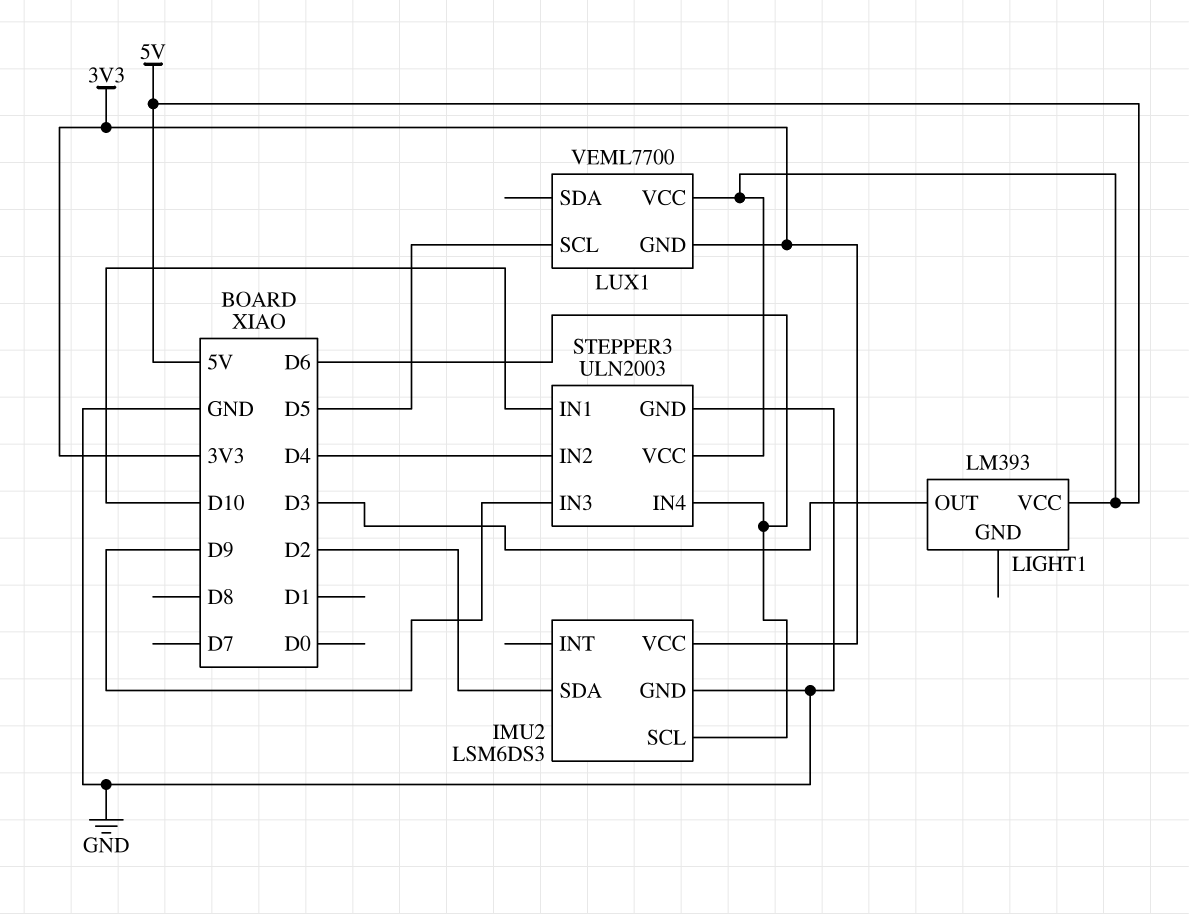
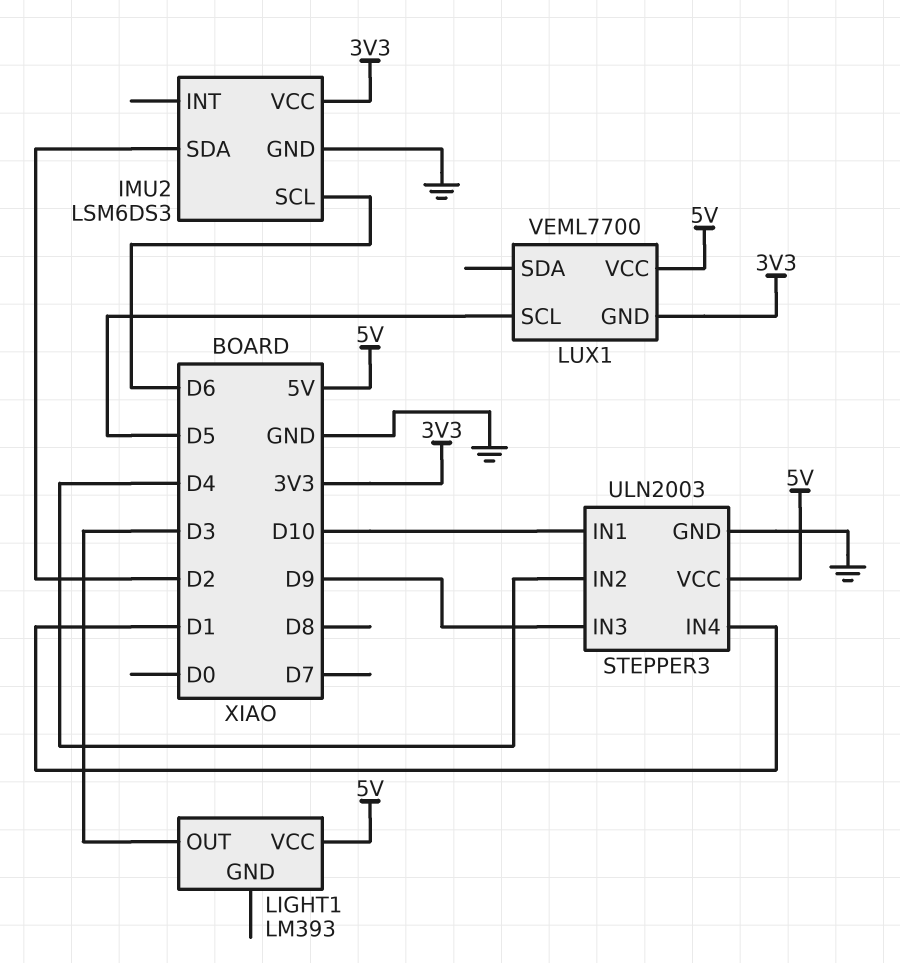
STEPPER3 pin IN4: D6 -> D1

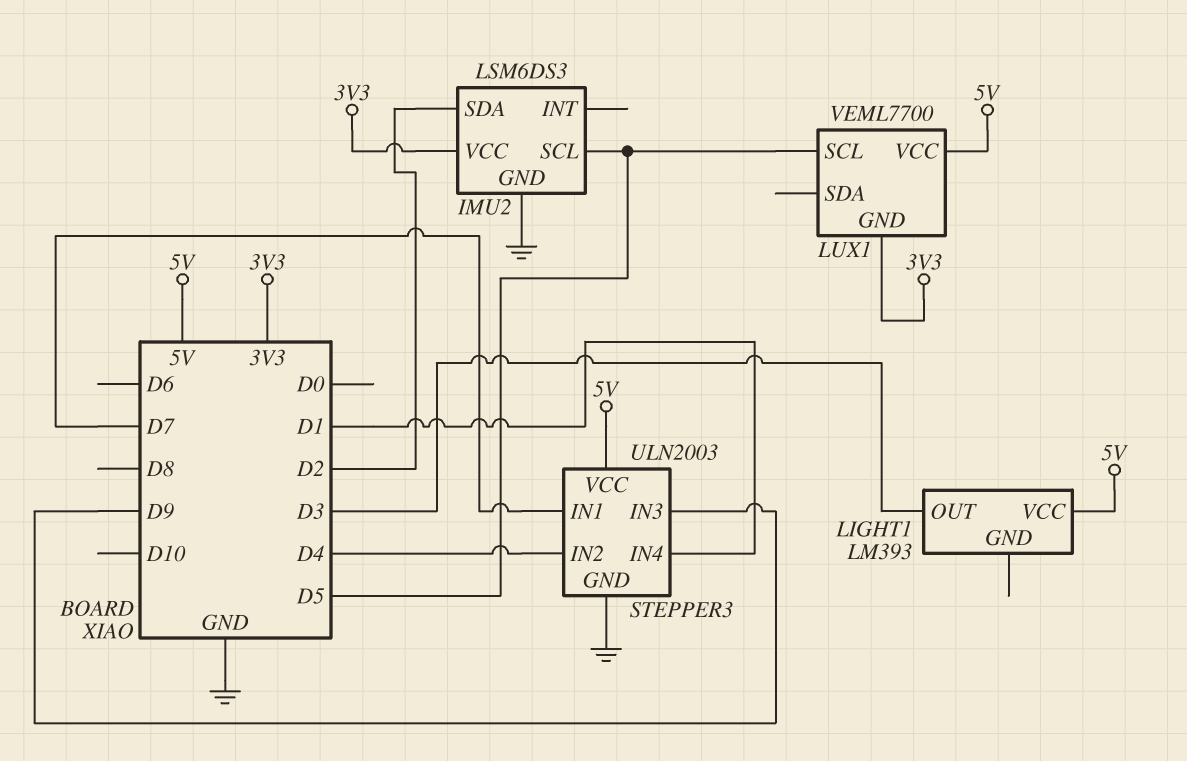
IMU2 pin SCL: D6 -> D5
STEPPER3 pin IN1: D10 -> D7

